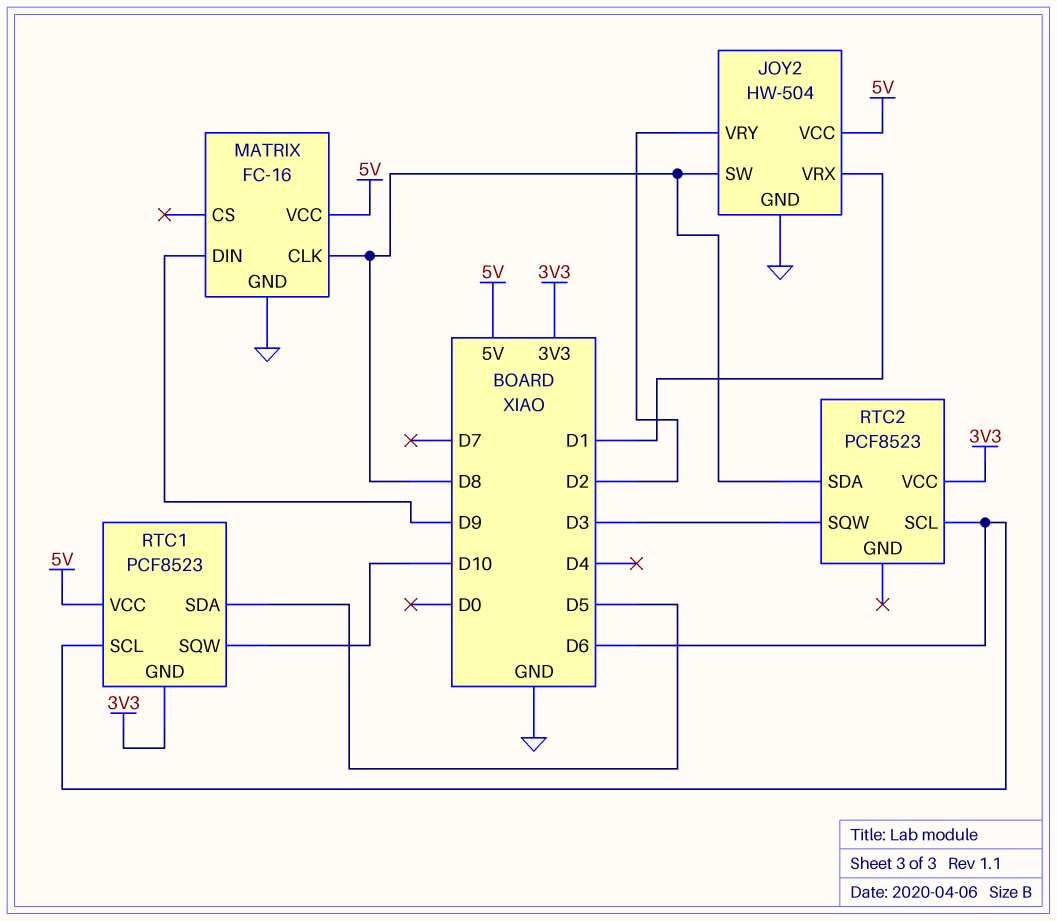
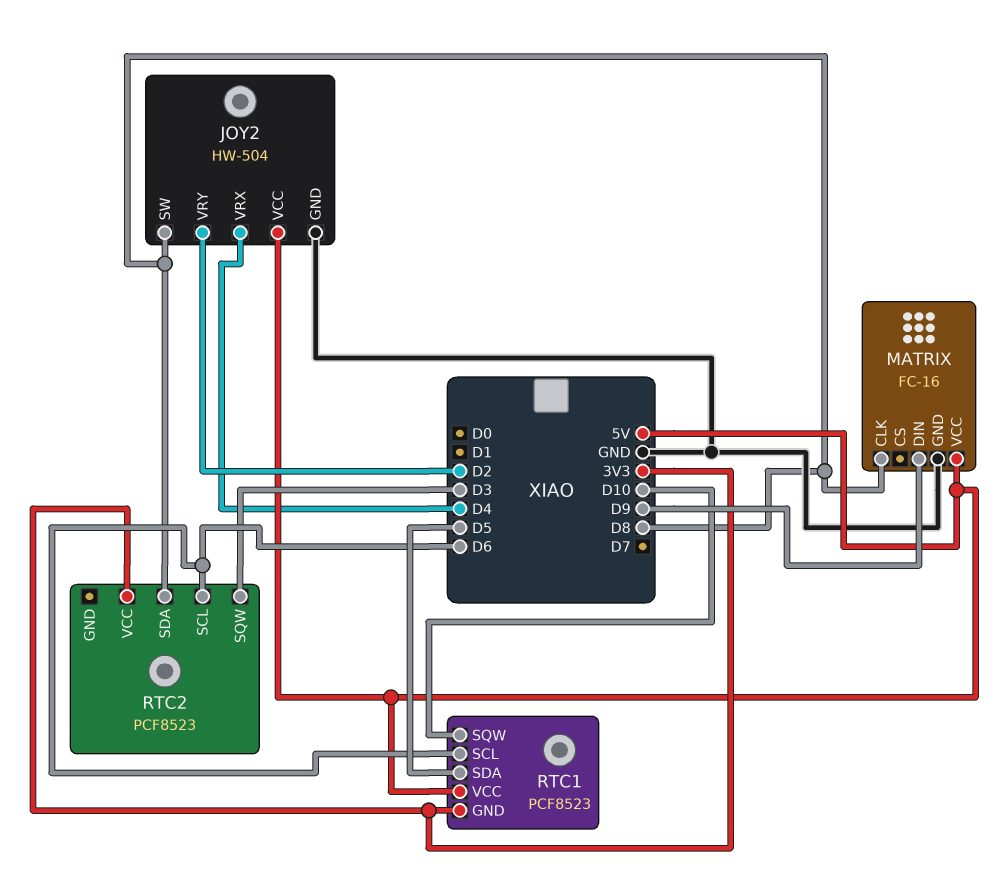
JOY2 pin VRX: D1 -> D4

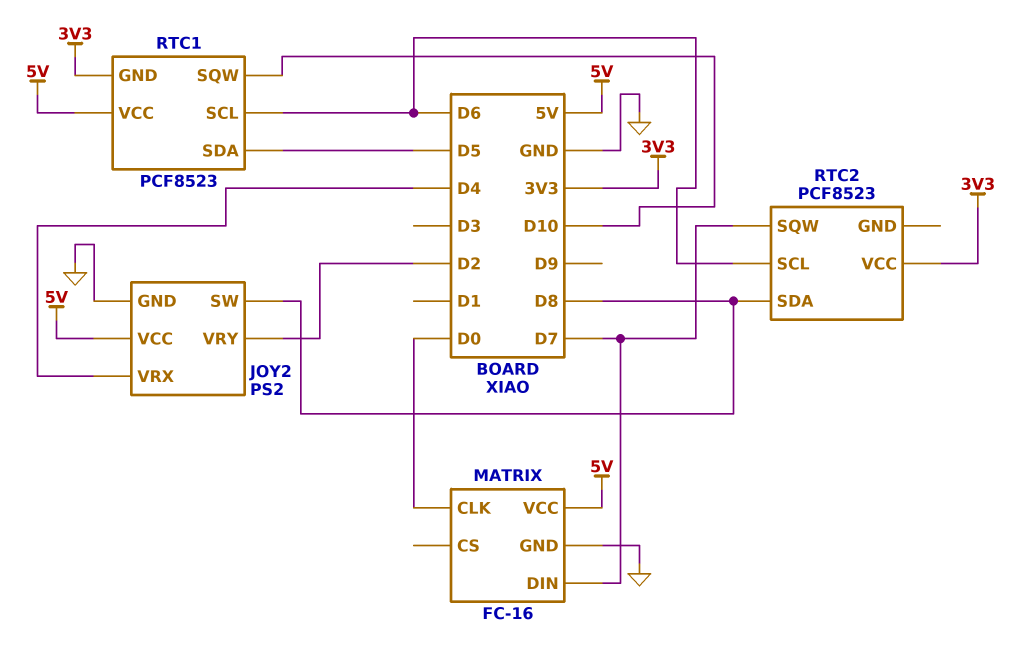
JOY2: HW-504 -> PS2
MATRIX pin CLK: D8 -> D0
MATRIX pin DIN: D9 -> D7
RTC2 pin SQW: D3 -> D7

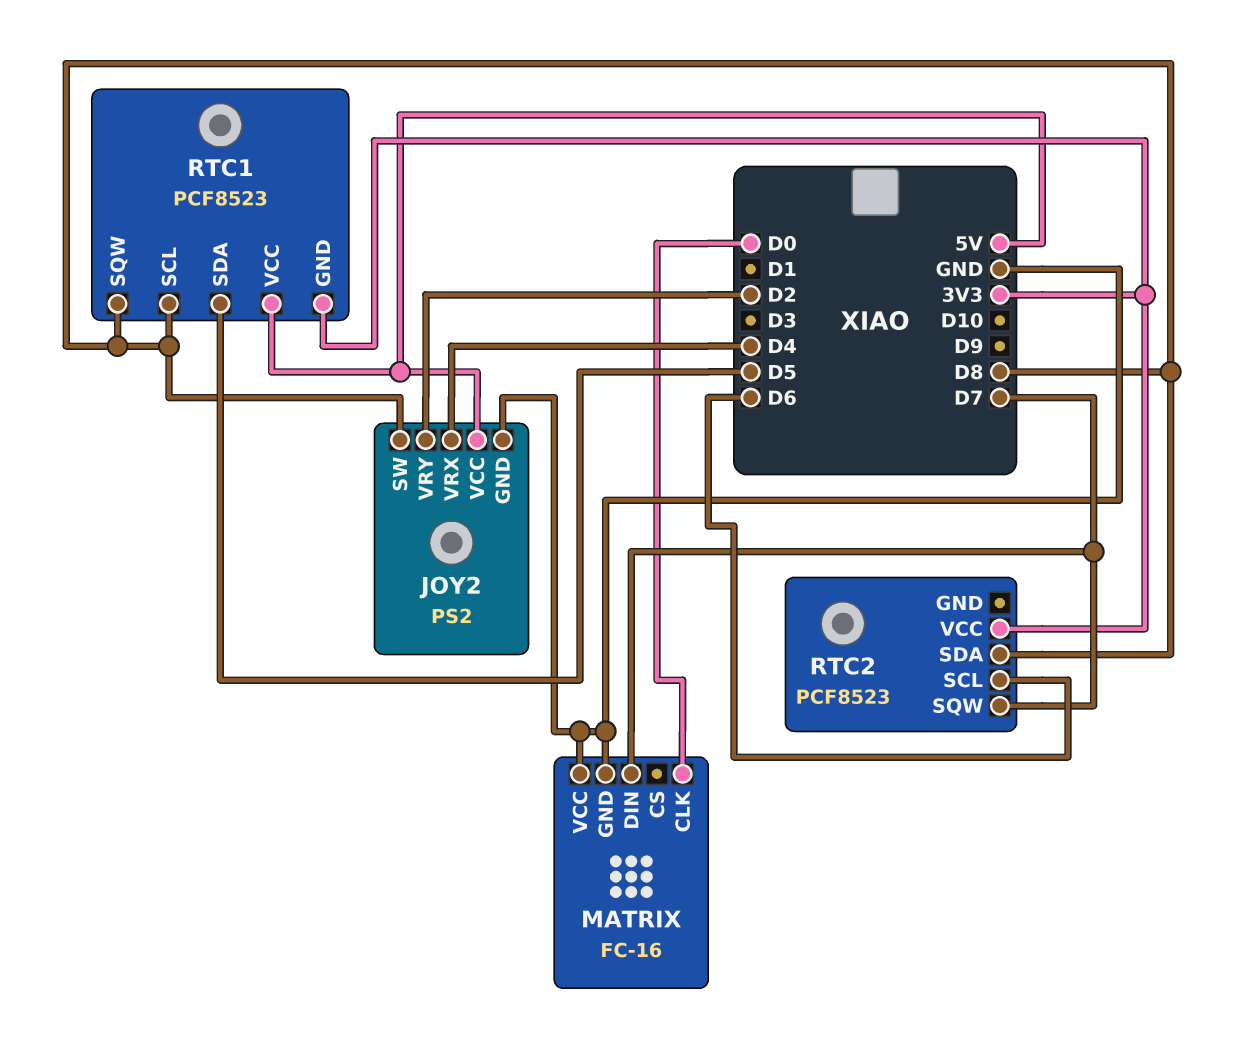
MATRIX pin VCC: 5V -> GND
RTC1 pin SCL: D6 -> D8
RTC1 pin SQW: D10 -> D8

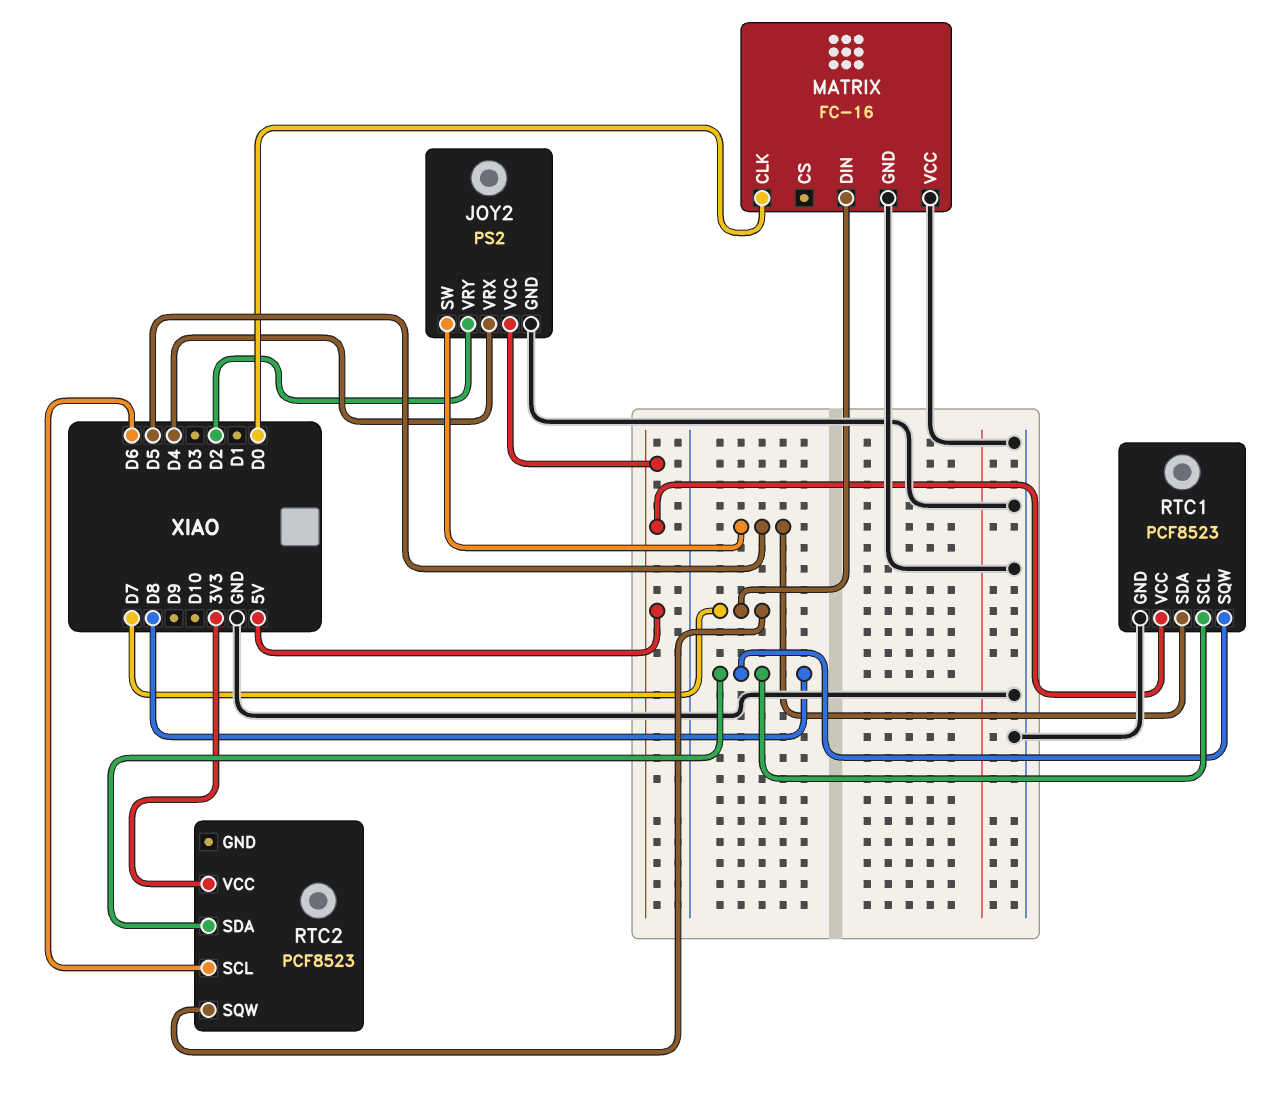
JOY2 pin SW: D8 -> D5
RTC1 pin GND: 3V3 -> GND

